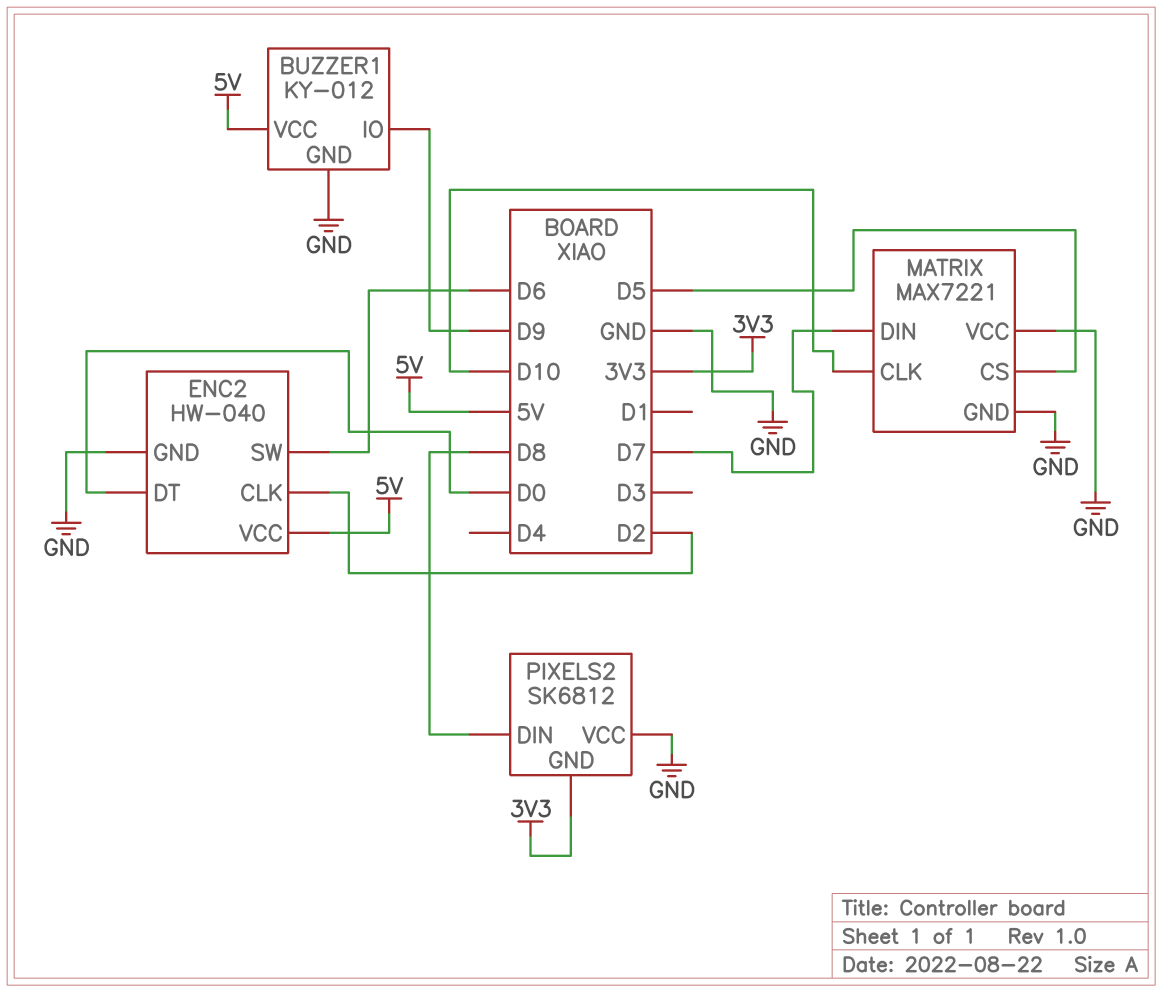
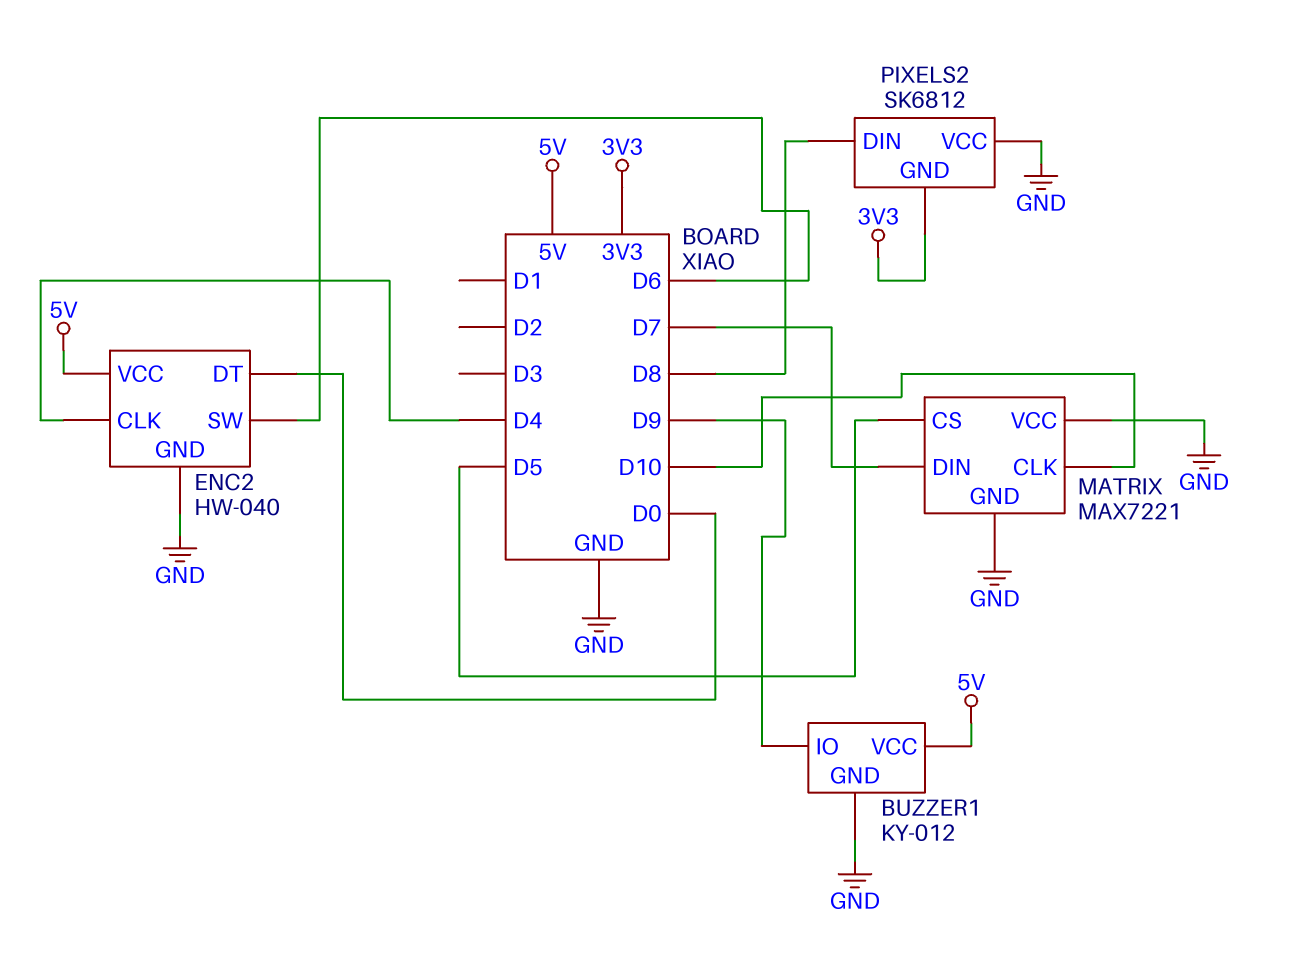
ENC2 pin CLK: D2 -> D4

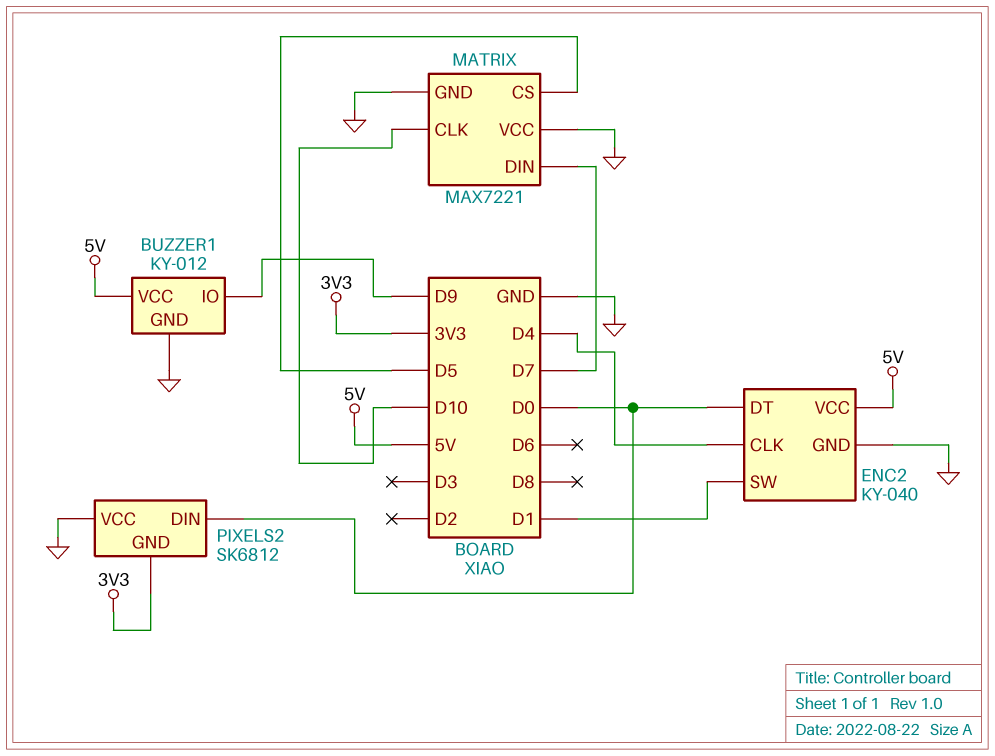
ENC2: HW-040 -> KY-040
ENC2 pin SW: D6 -> D1
PIXELS2 pin DIN: D8 -> D0

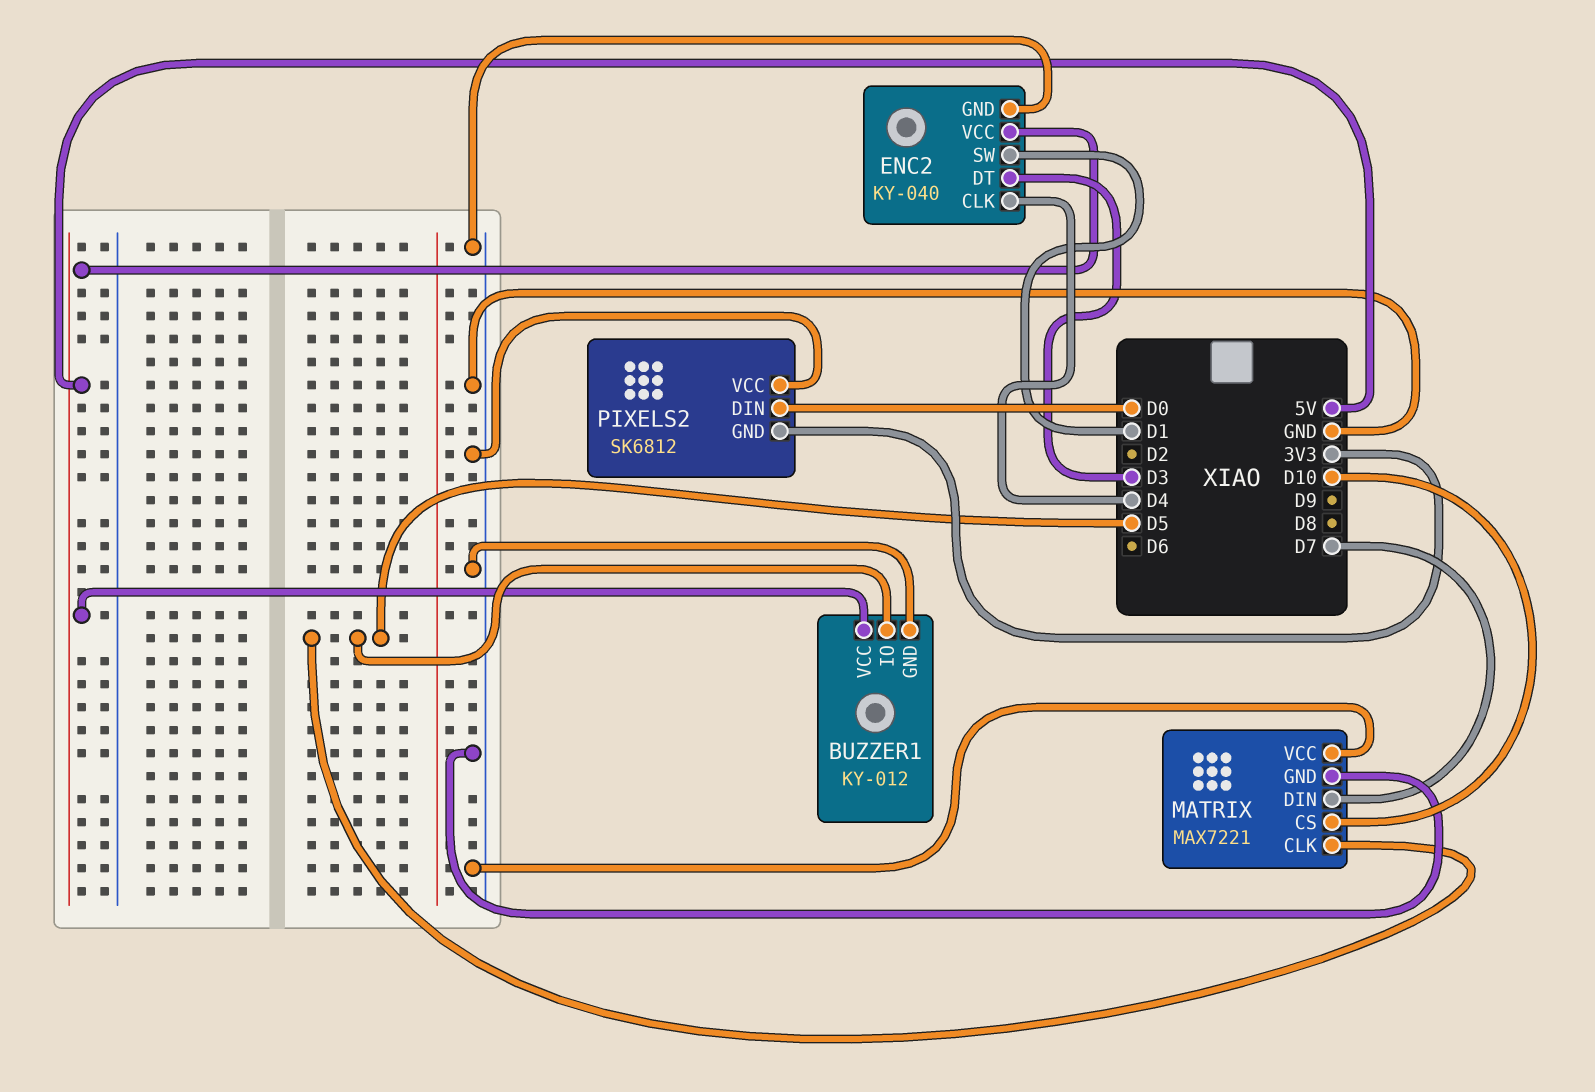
BUZZER1 pin IO: D9 -> D5
ENC2 pin DT: D0 -> D3
MATRIX pin CLK: D10 -> D5
MATRIX pin CS: D5 -> D10

